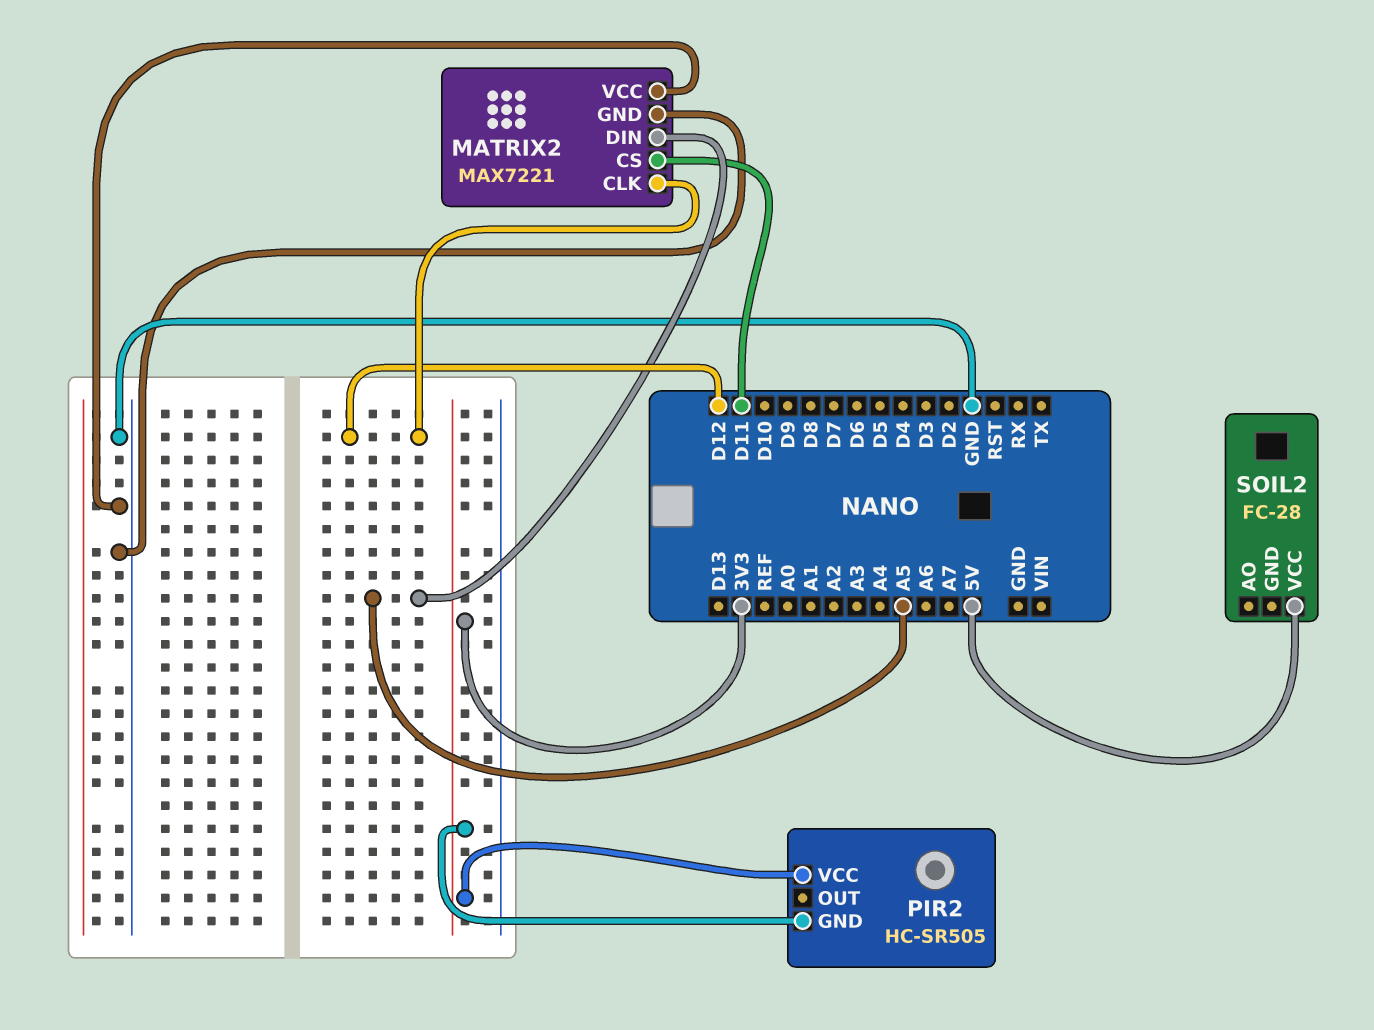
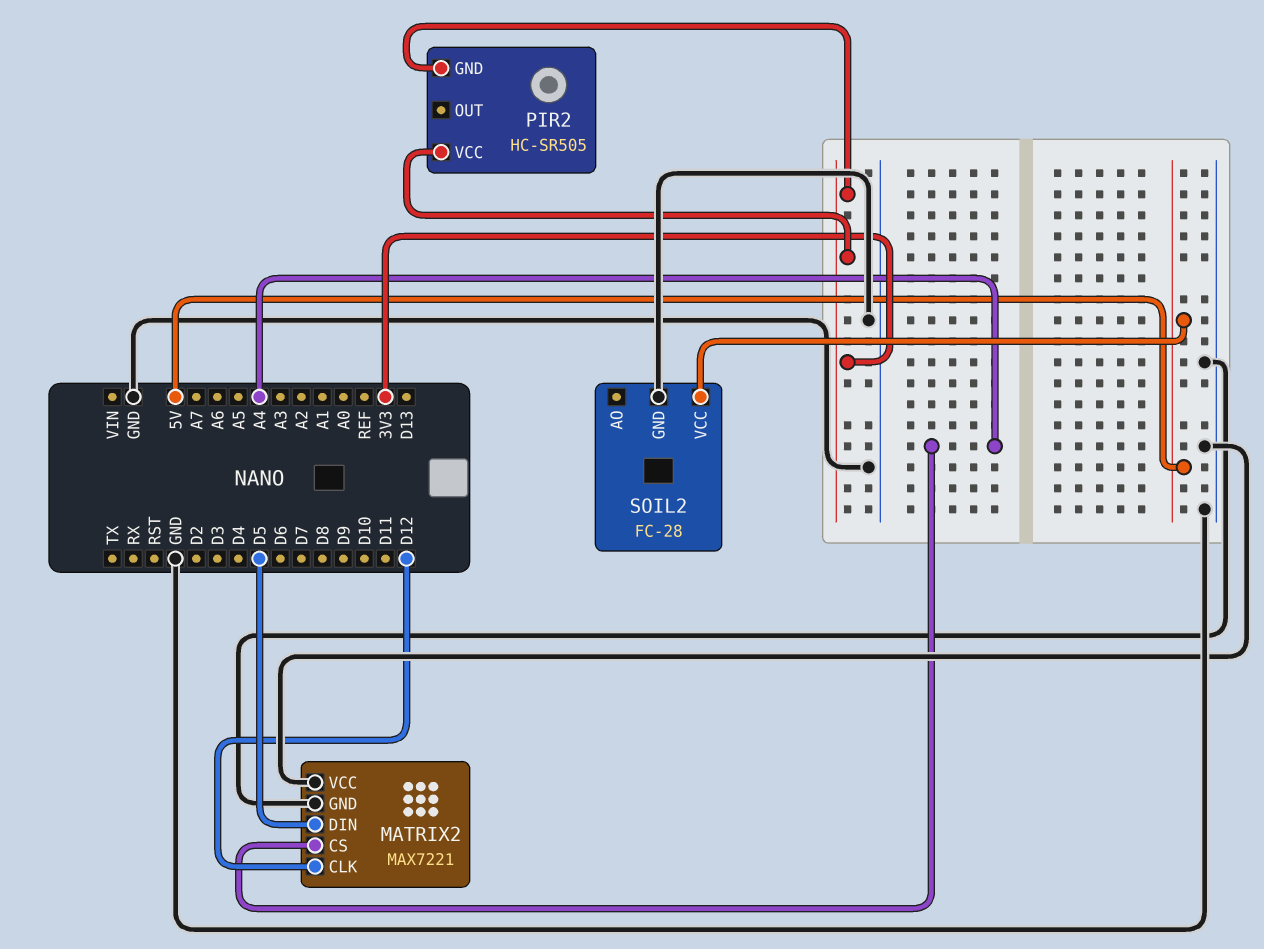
MATRIX2 pin CS: D11 -> A4
MATRIX2 pin DIN: A5 -> D5
SOIL2 pin GND: none -> GND

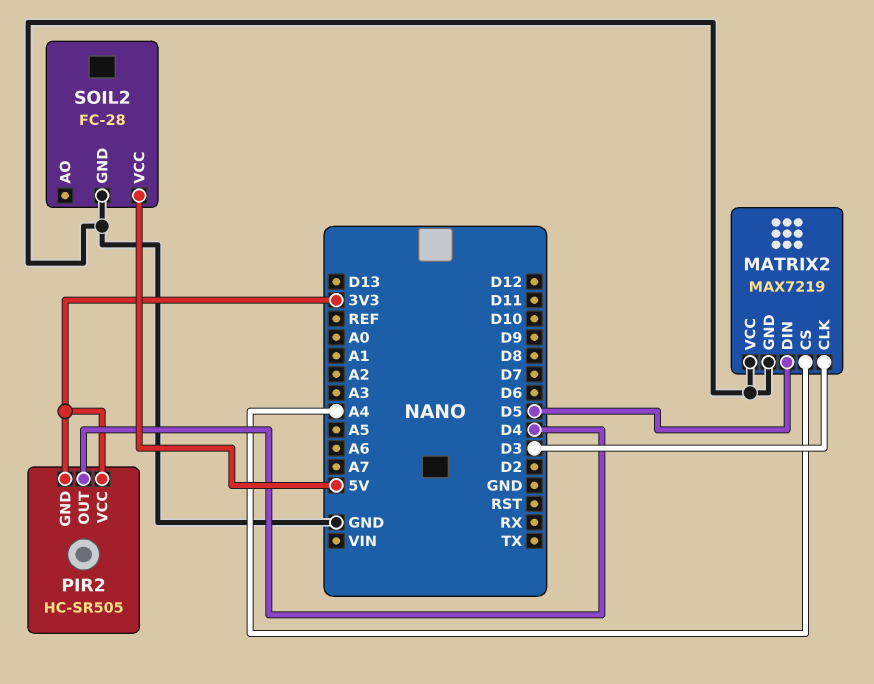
MATRIX2: MAX7221 -> MAX7219
MATRIX2 pin CLK: D12 -> D3
PIR2 pin OUT: none -> D4

